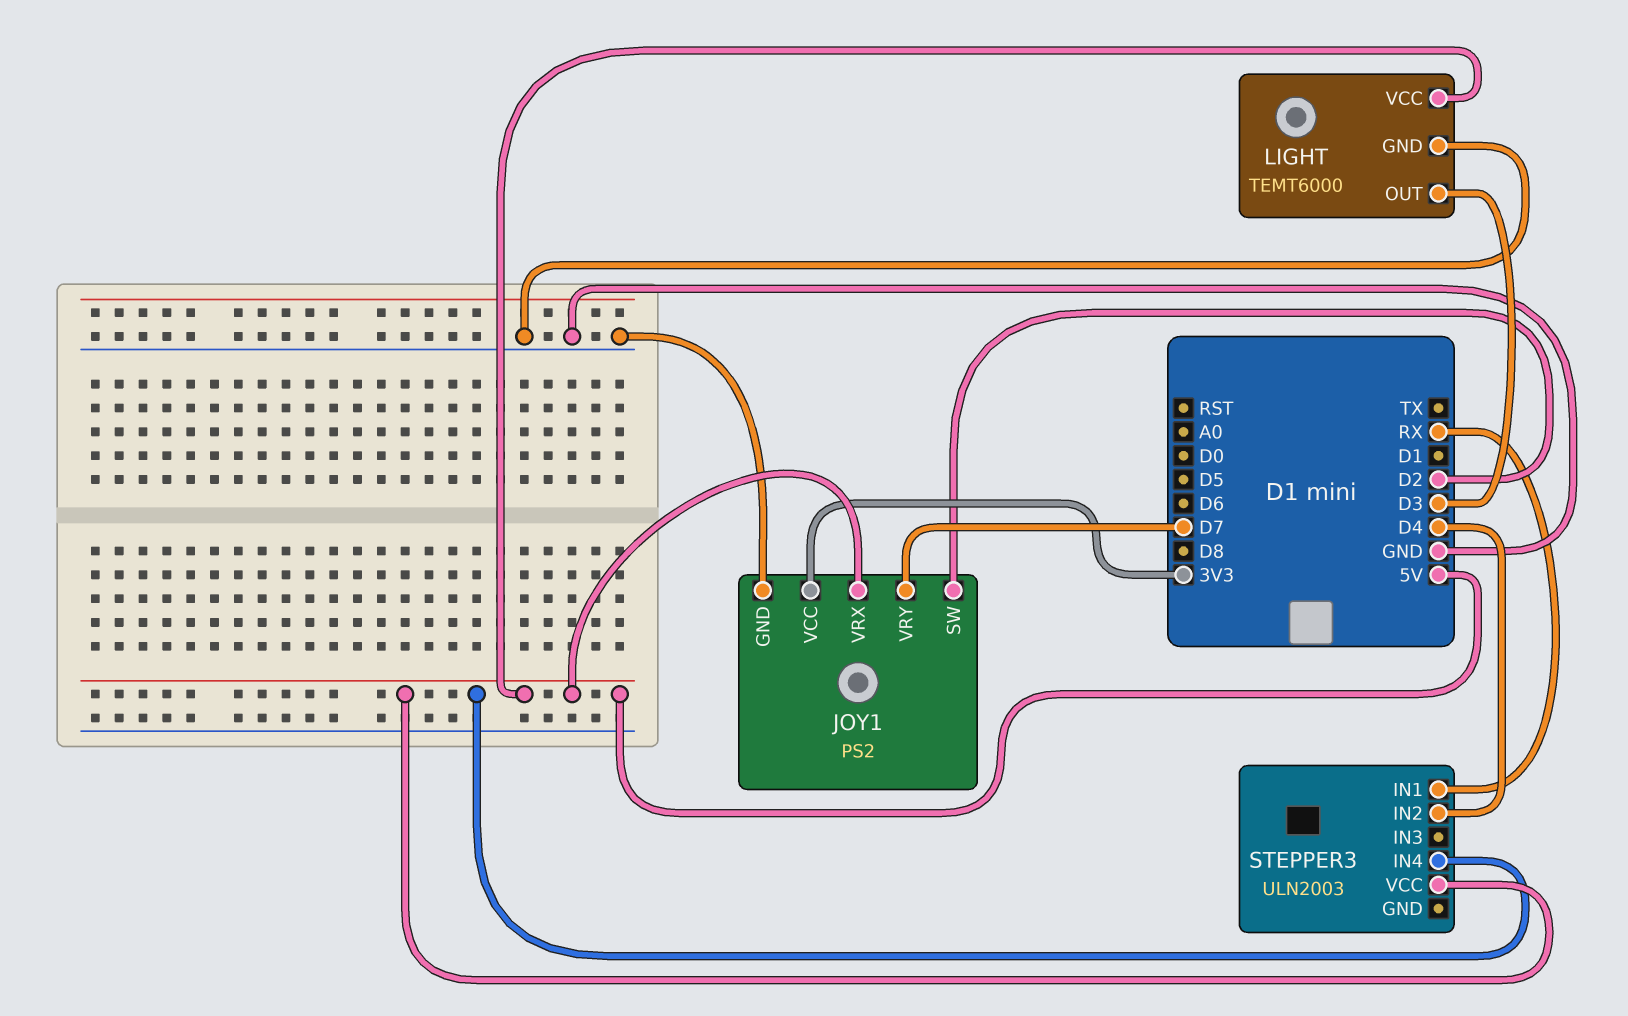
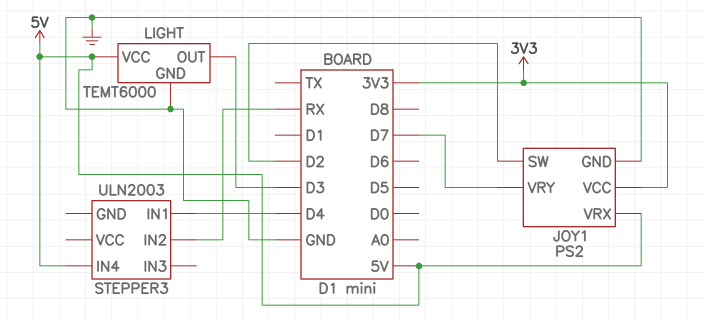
STEPPER3 pin IN1: RX -> D4
STEPPER3 pin IN2: D4 -> RX
STEPPER3 pin VCC: 5V -> none

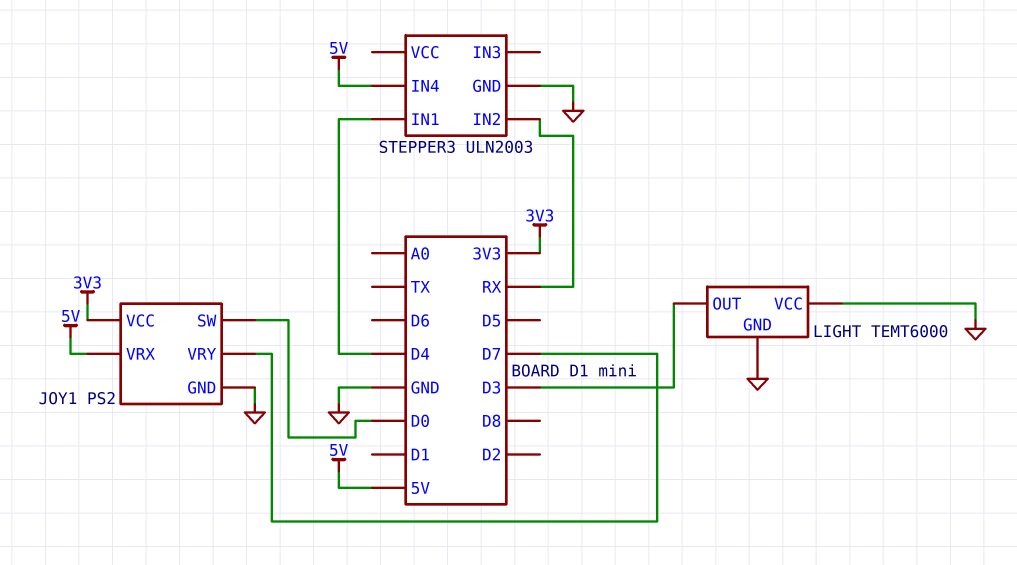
JOY1 pin SW: D2 -> D0
LIGHT pin VCC: 5V -> GND
STEPPER3 pin GND: none -> GND

